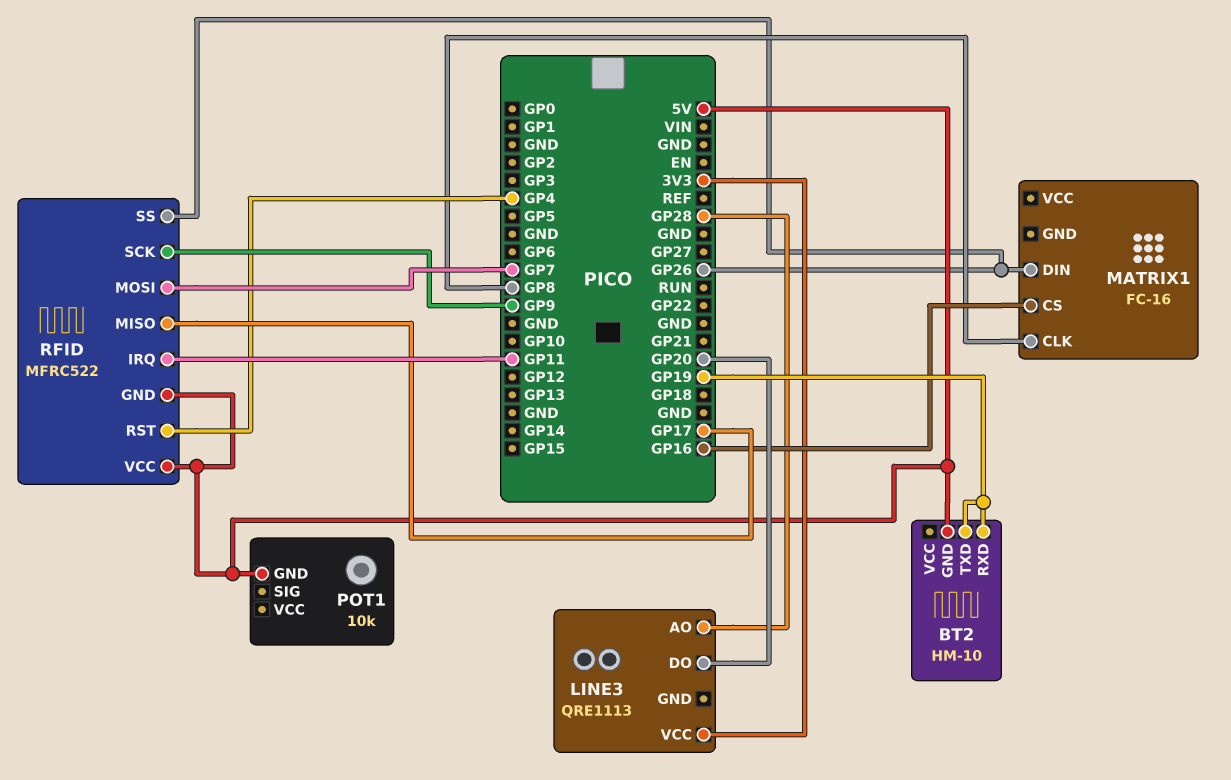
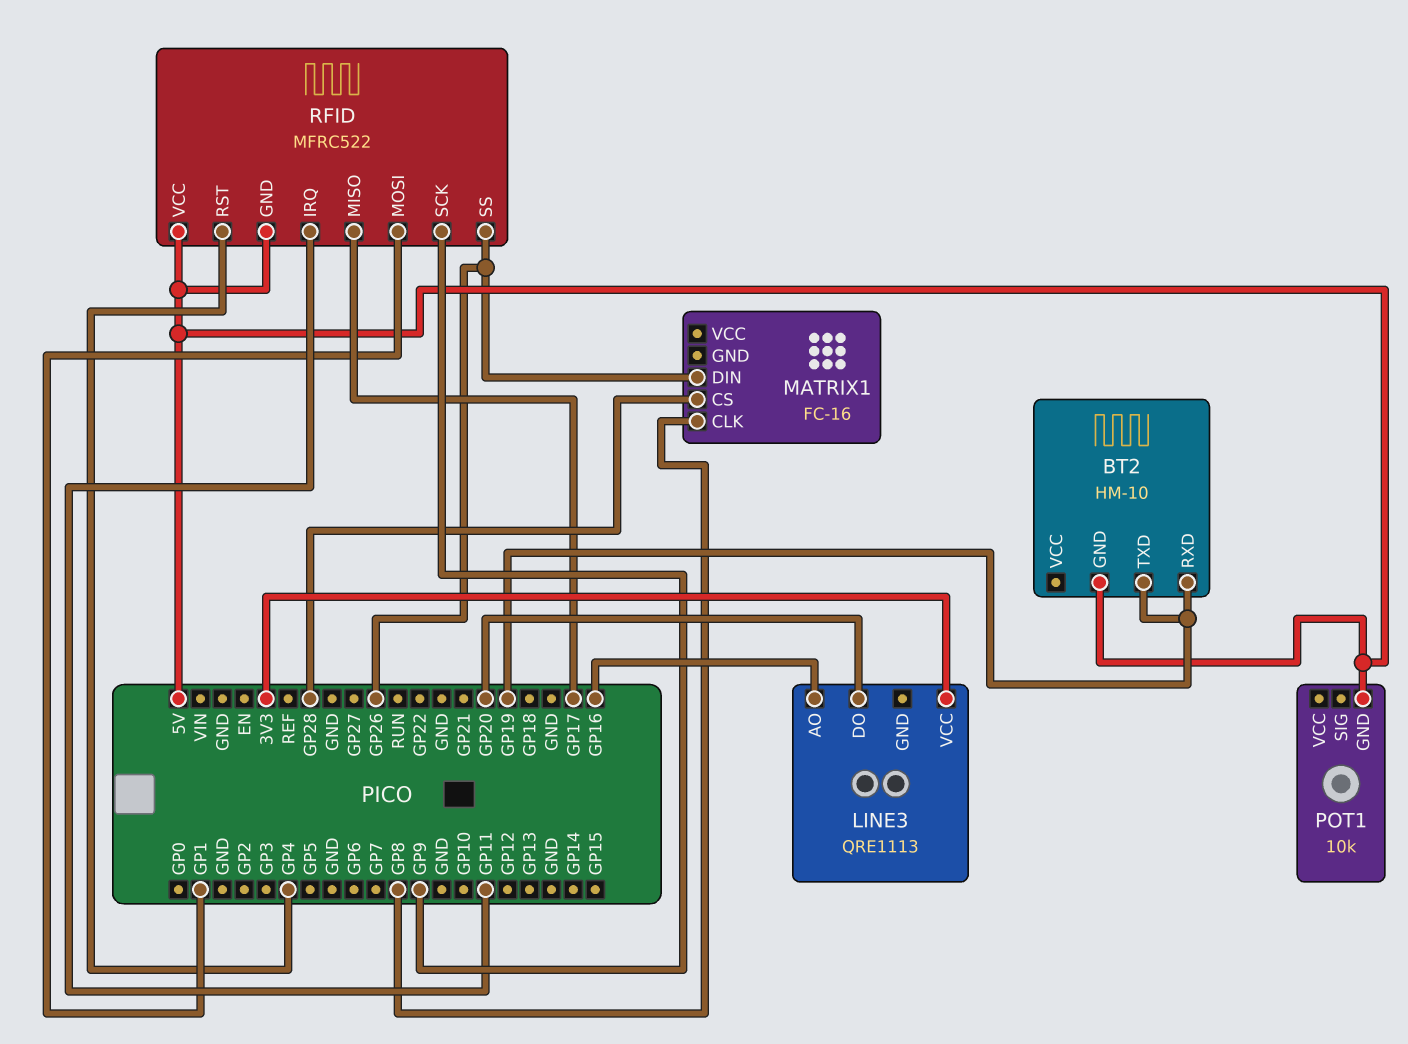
LINE3 pin AO: GP28 -> GP16
MATRIX1 pin CS: GP16 -> GP28
RFID pin MOSI: GP7 -> GP1

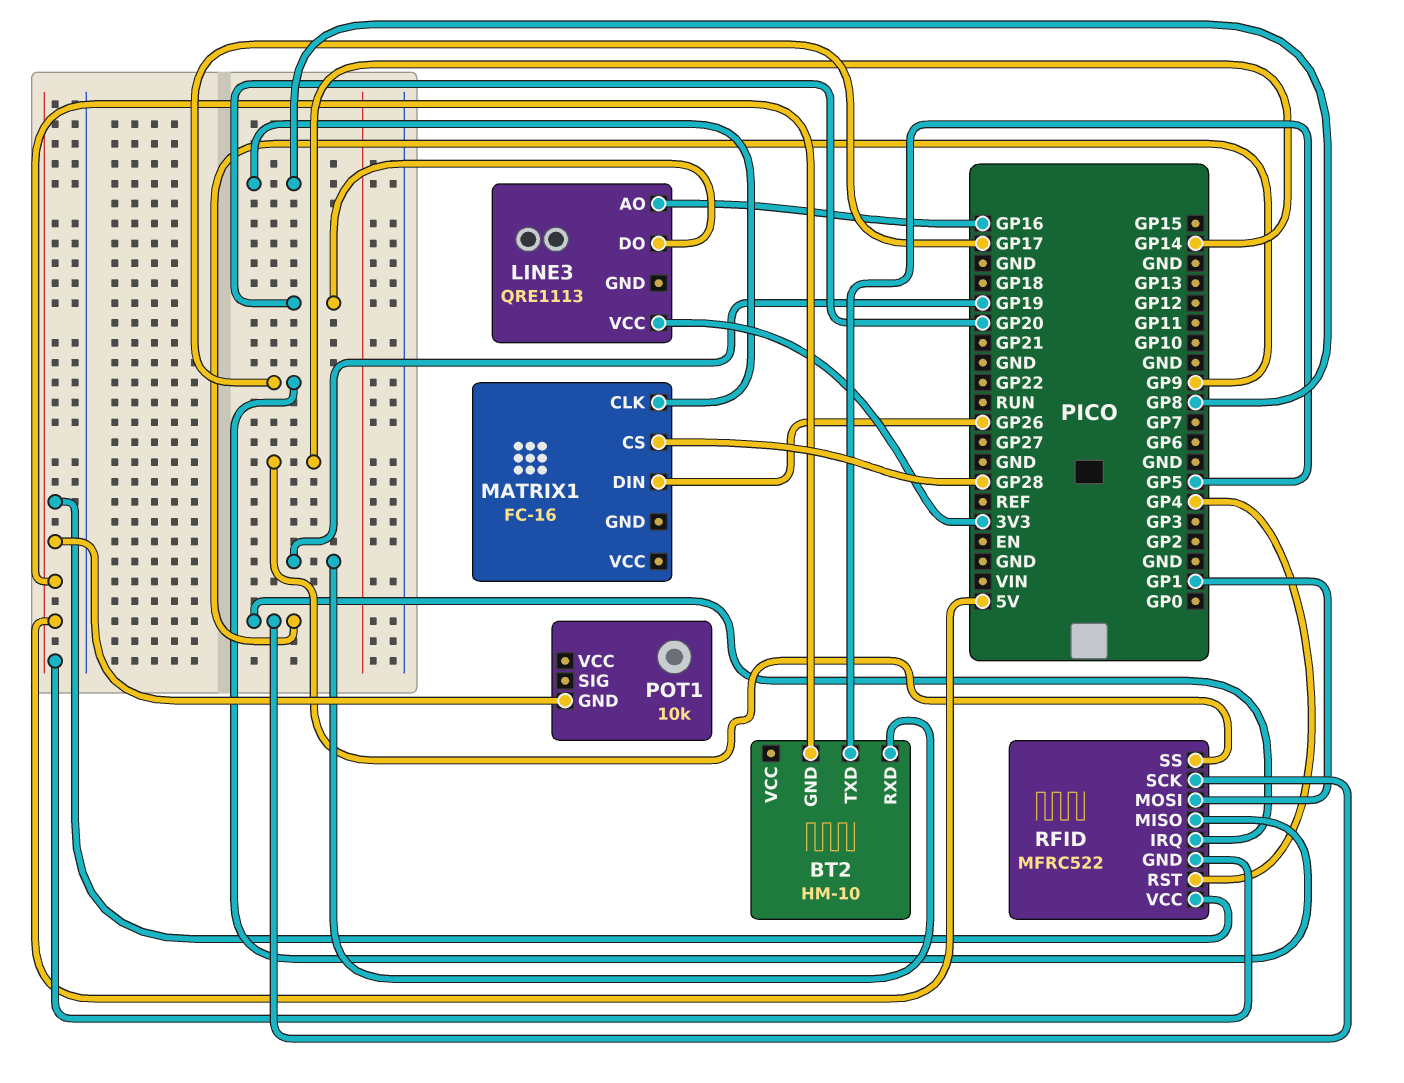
BT2 pin TXD: GP19 -> GP5
RFID pin IRQ: GP11 -> GP9
RFID pin SS: GP26 -> GP14

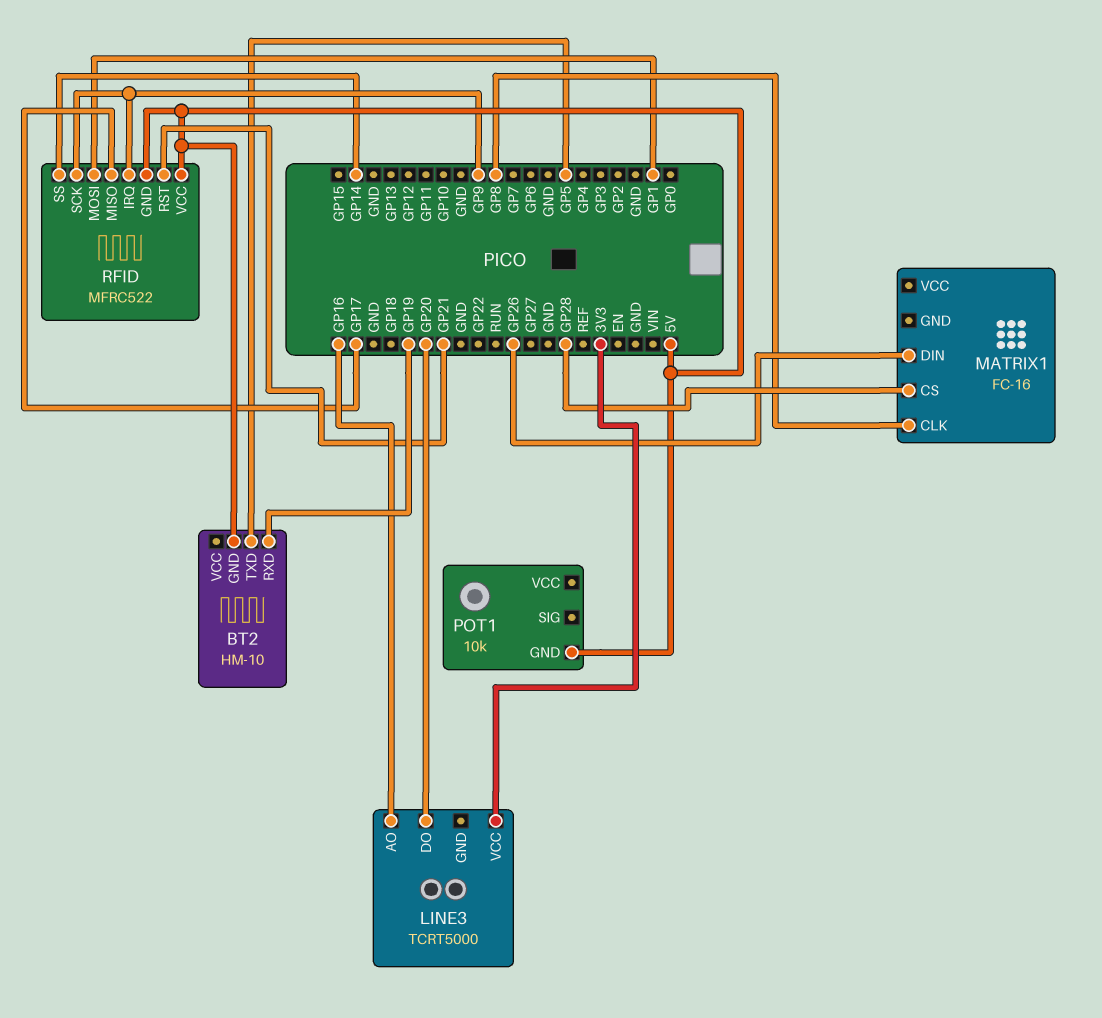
LINE3: QRE1113 -> TCRT5000
RFID pin RST: GP4 -> GP21

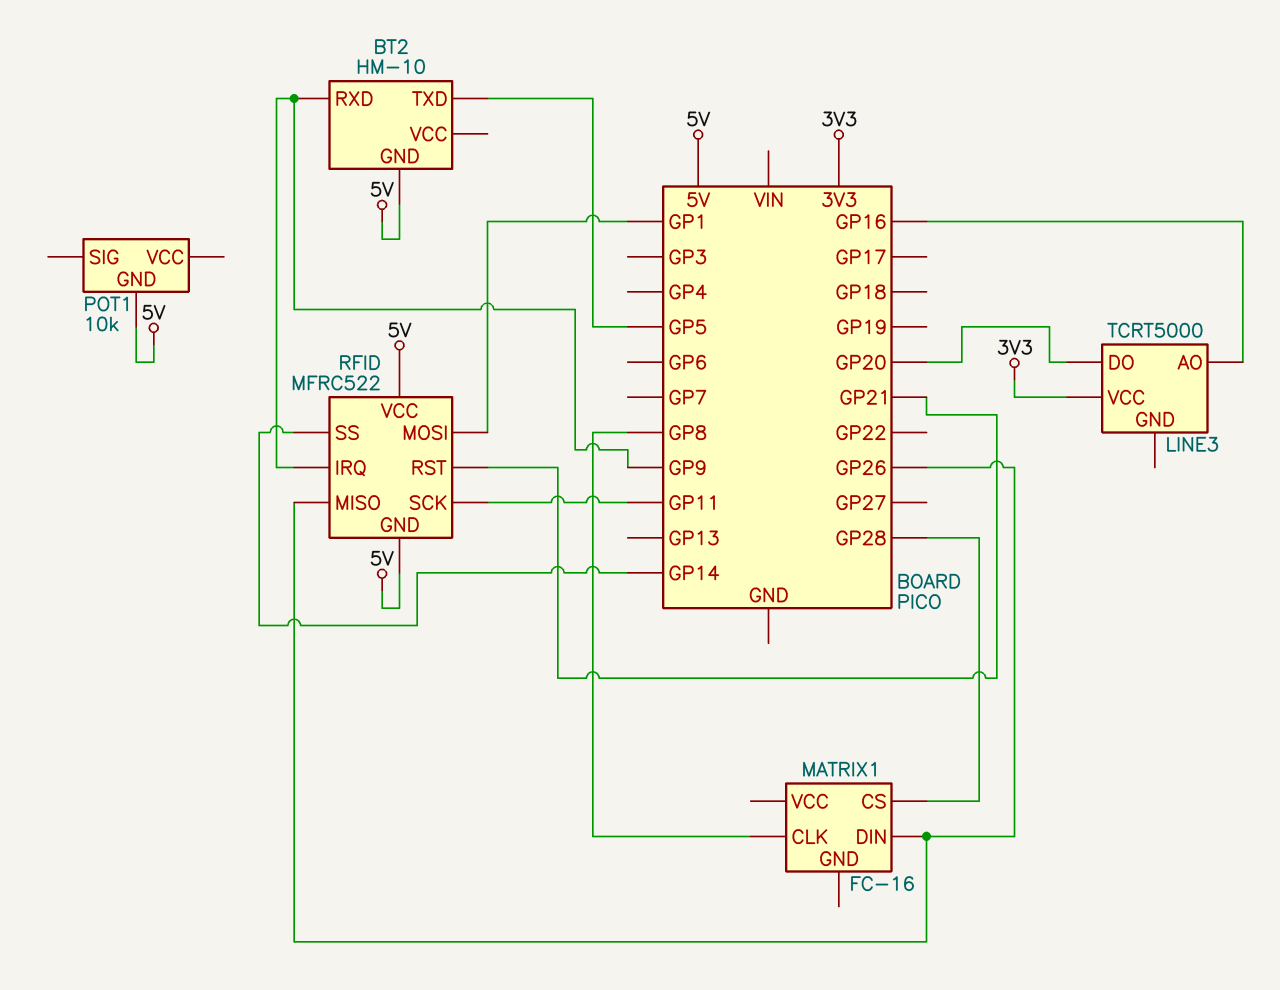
BT2 pin RXD: GP19 -> GP9
RFID pin MISO: GP17 -> GP26
RFID pin SCK: GP9 -> GP11

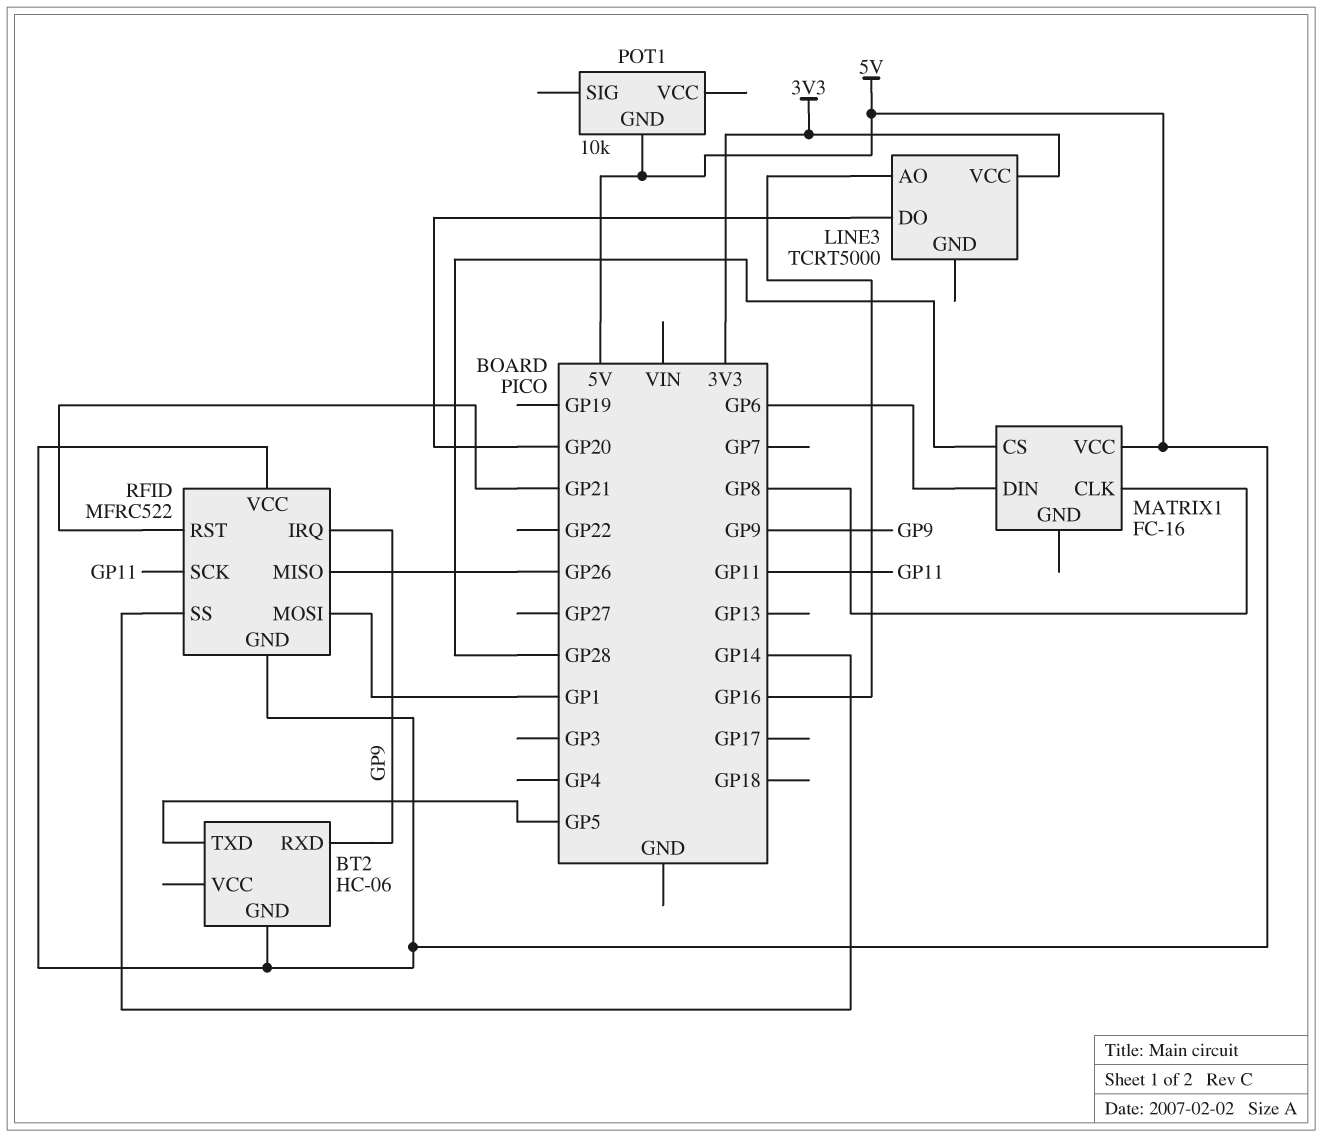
BT2: HM-10 -> HC-06
MATRIX1 pin DIN: GP26 -> GP6
MATRIX1 pin VCC: none -> 5V

